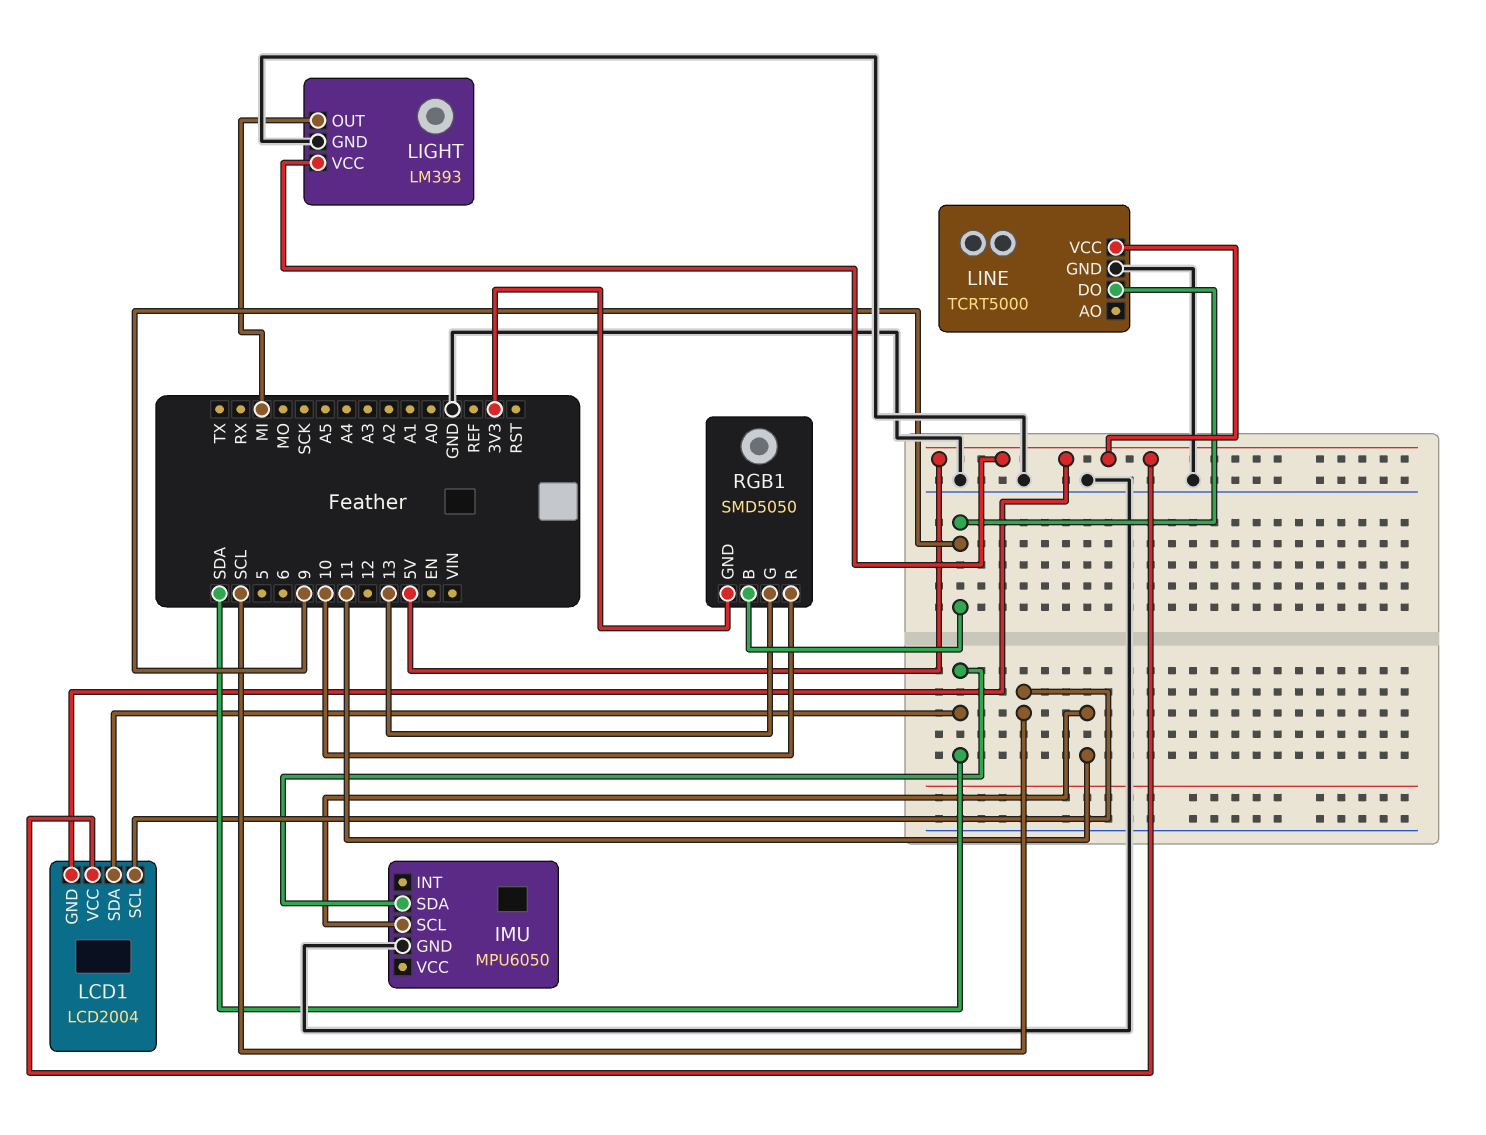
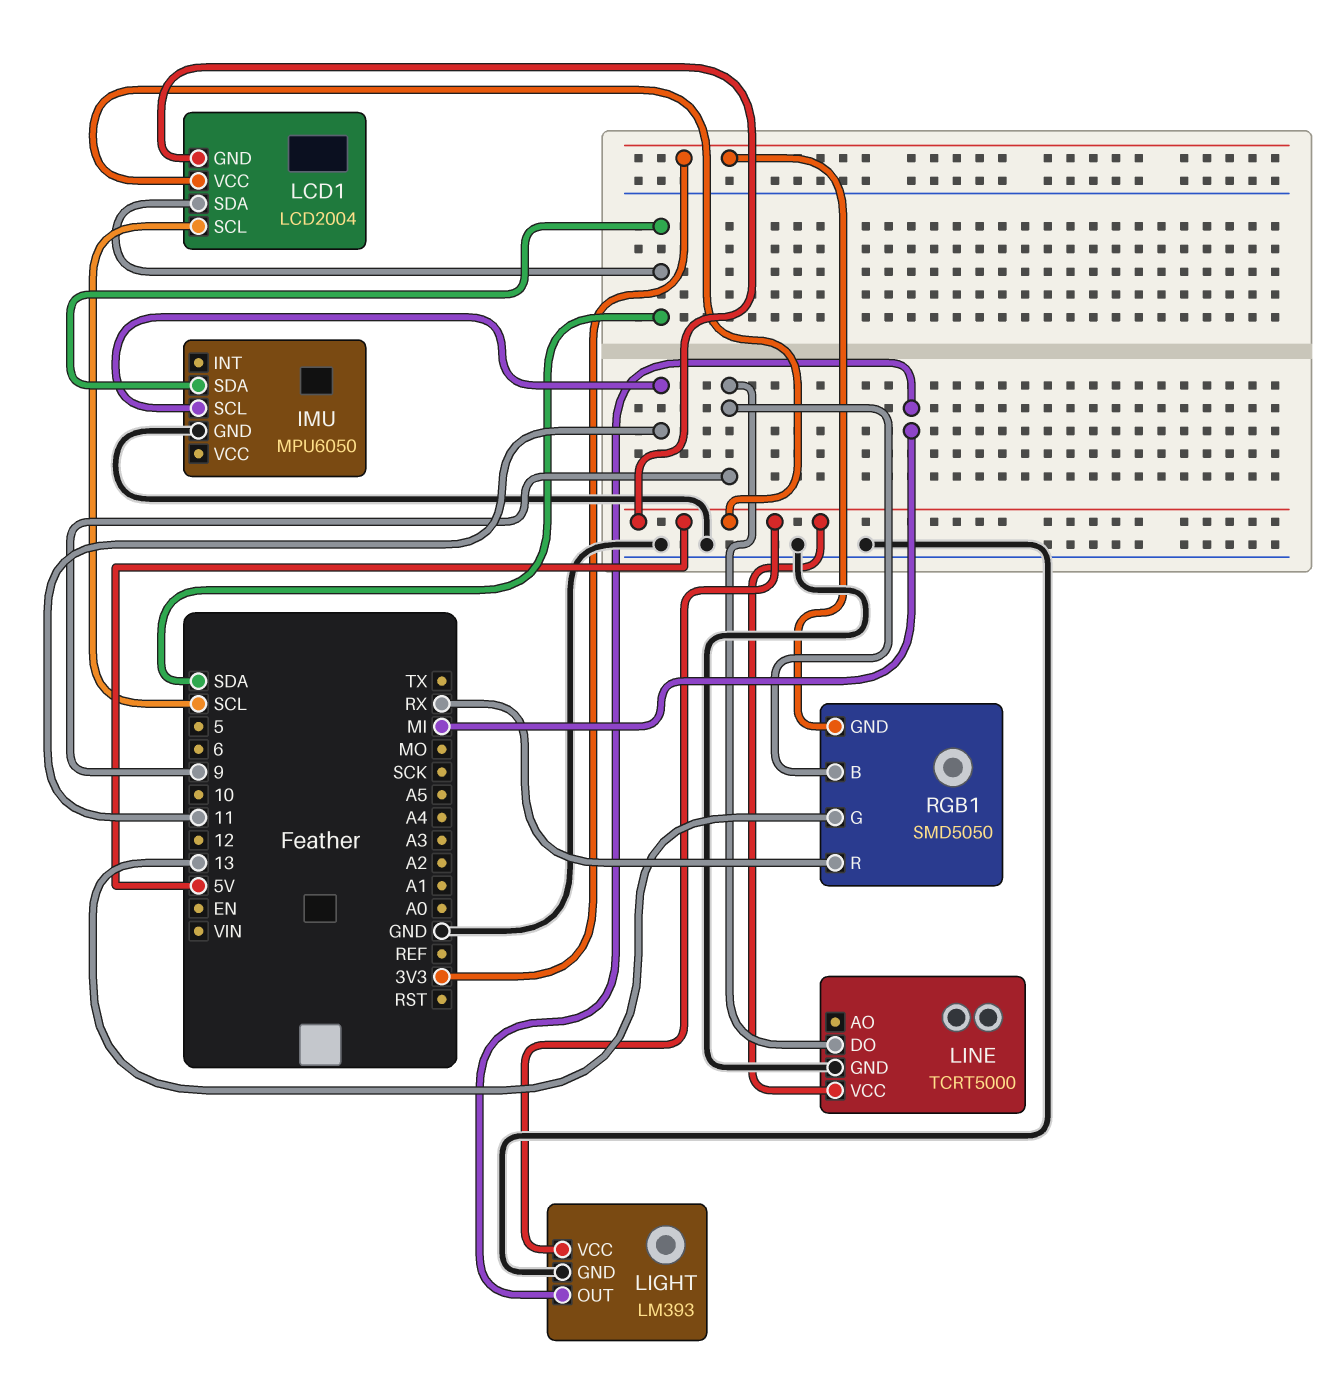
RGB1 pin R: 10 -> RX

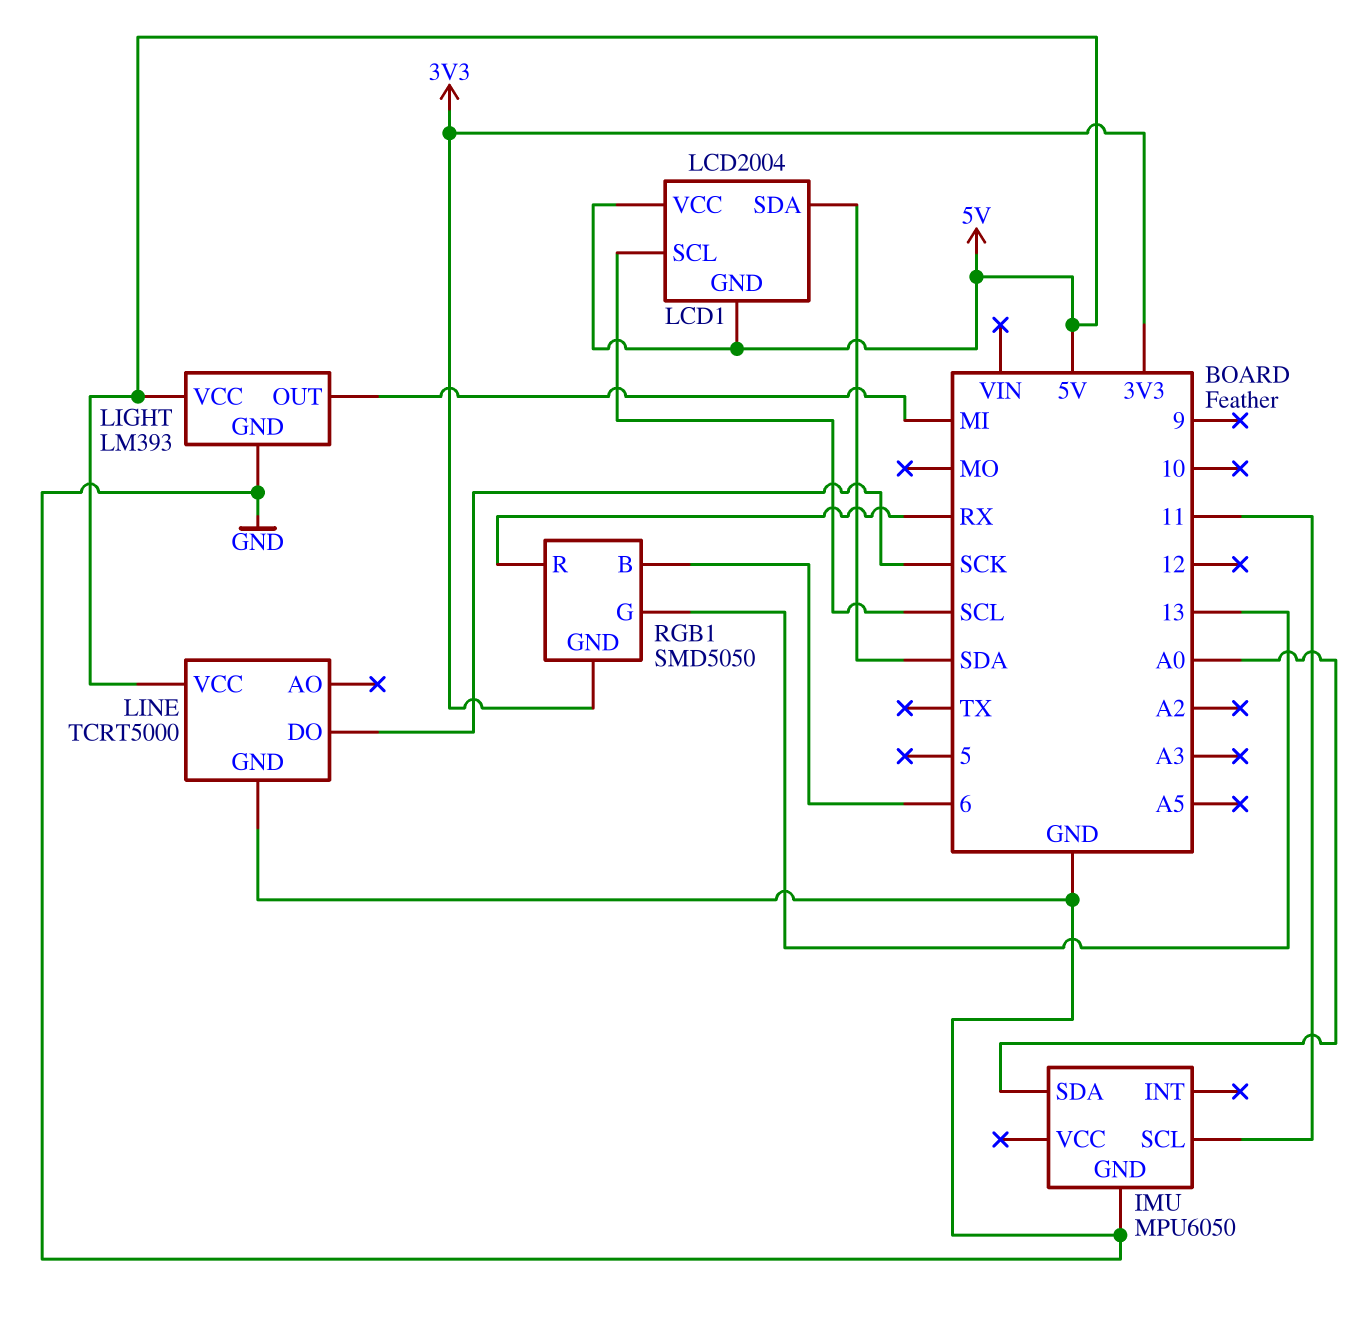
IMU pin SDA: SDA -> A0
LINE pin DO: 9 -> SCK
RGB1 pin B: 9 -> 6

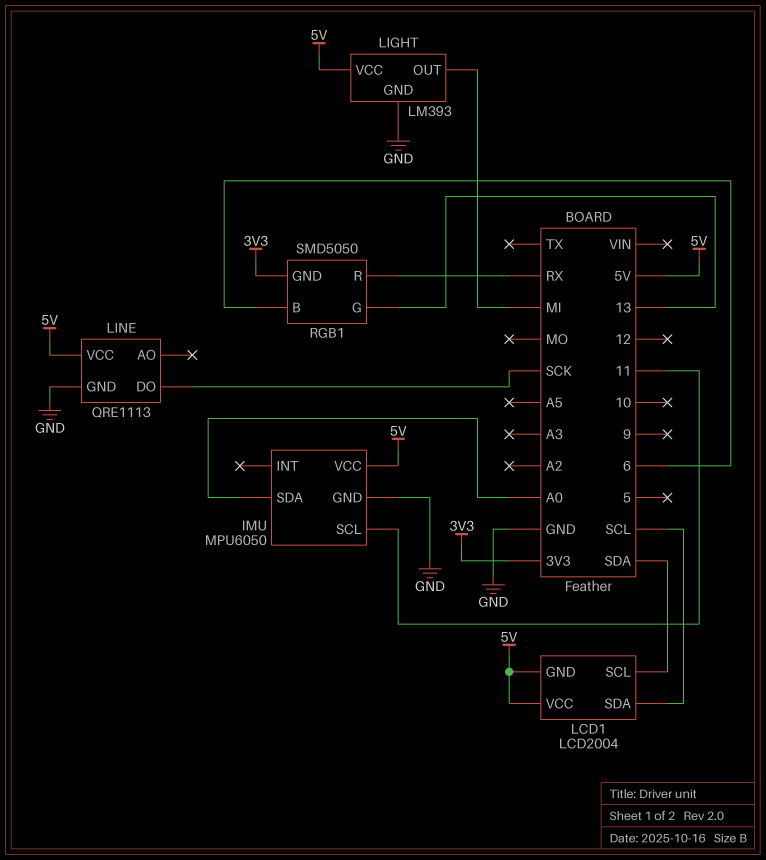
IMU pin VCC: none -> 5V
LCD1 pin SCL: SCL -> SDA
LCD1 pin SDA: SDA -> SCL
LINE: TCRT5000 -> QRE1113

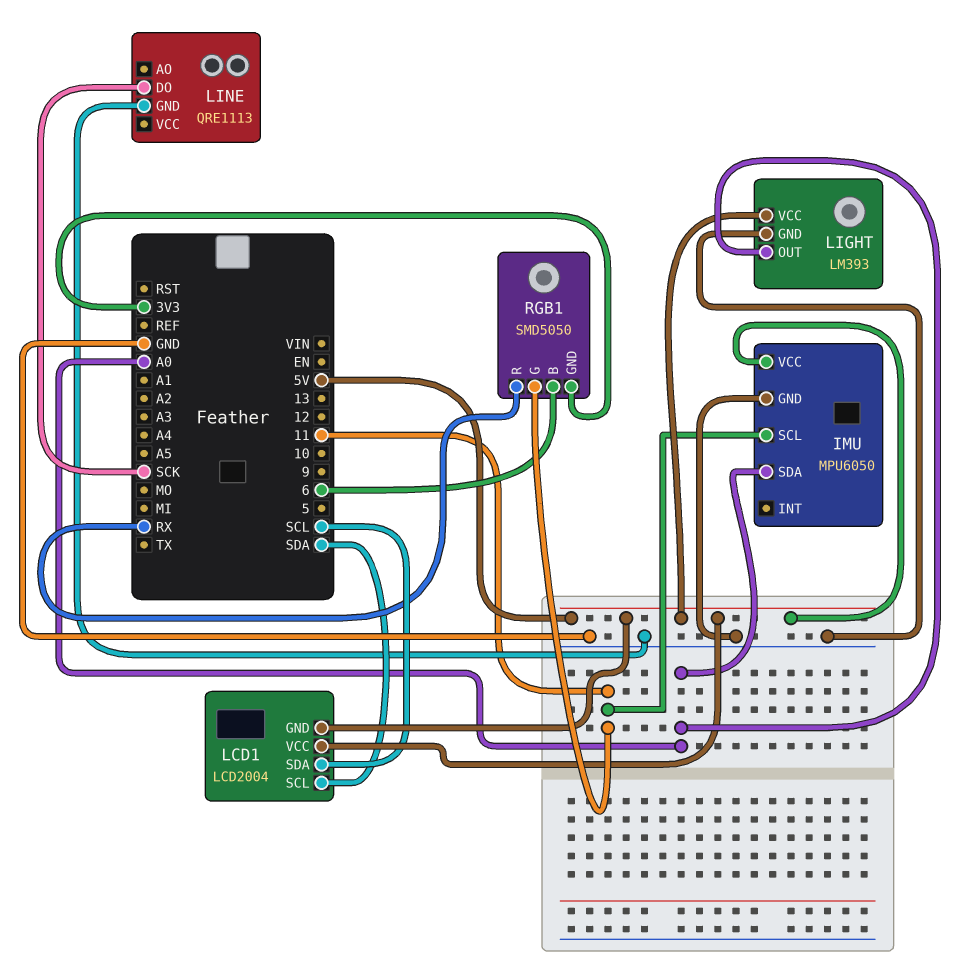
LIGHT pin OUT: MI -> A0
LINE pin VCC: 5V -> none
RGB1 pin G: 13 -> 11

